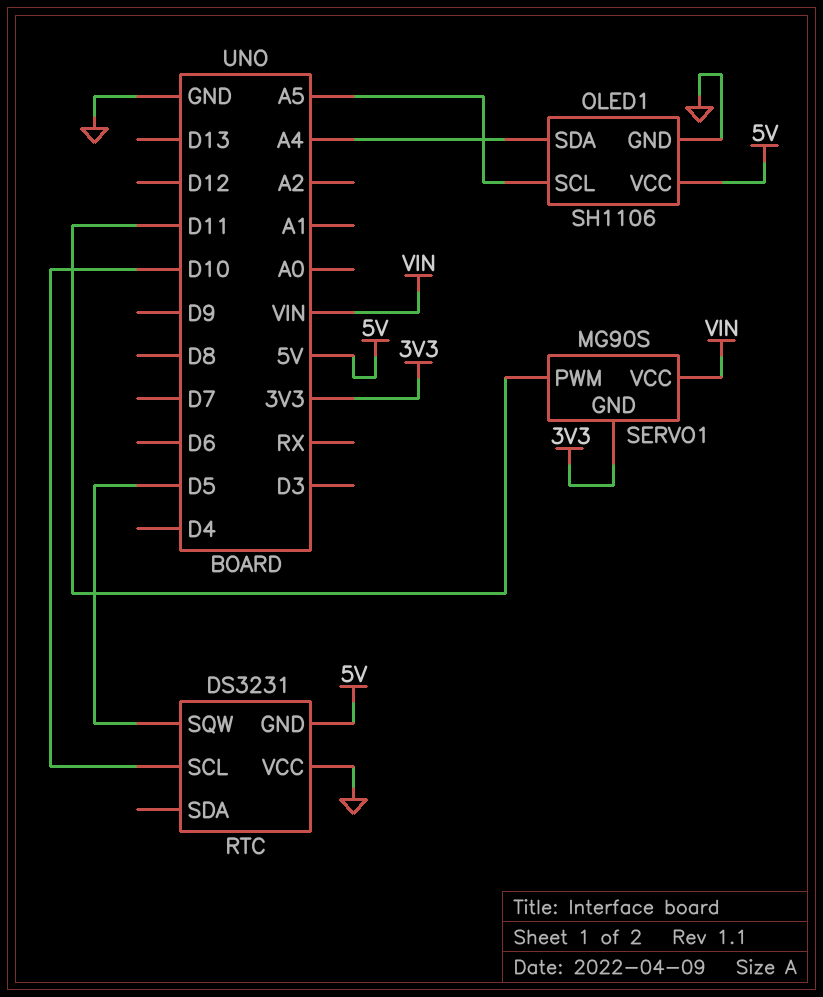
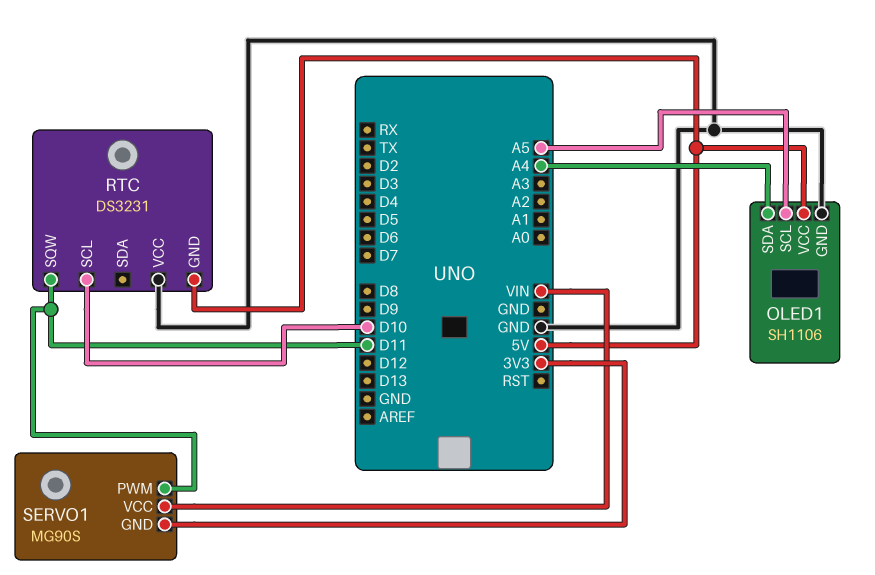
RTC pin SQW: D5 -> D11

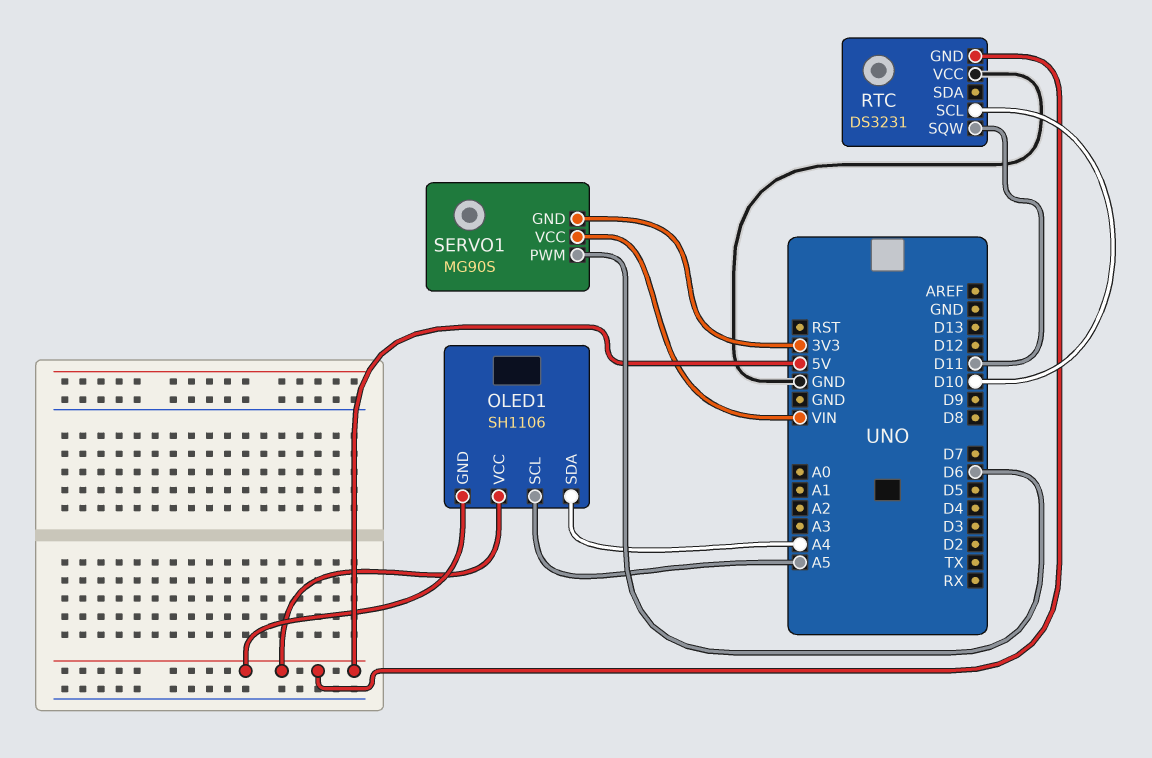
OLED1 pin GND: GND -> 5V
SERVO1 pin PWM: D11 -> D6

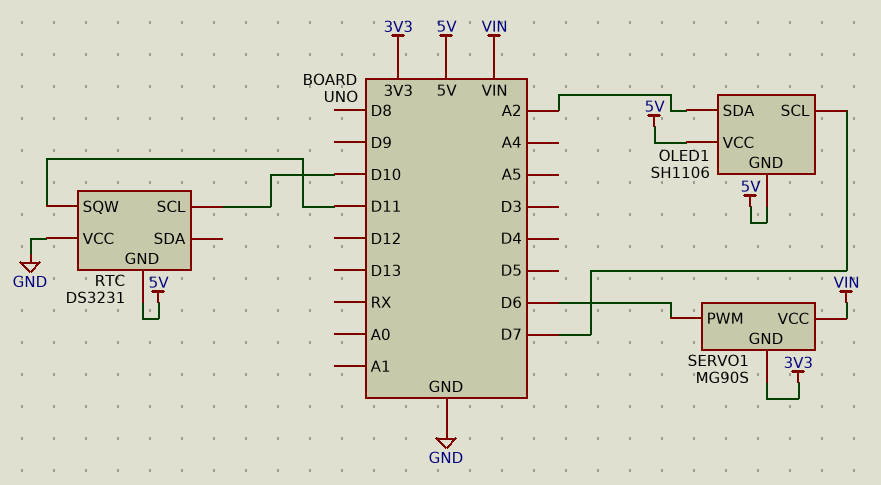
OLED1 pin SCL: A5 -> D7
OLED1 pin SDA: A4 -> A2

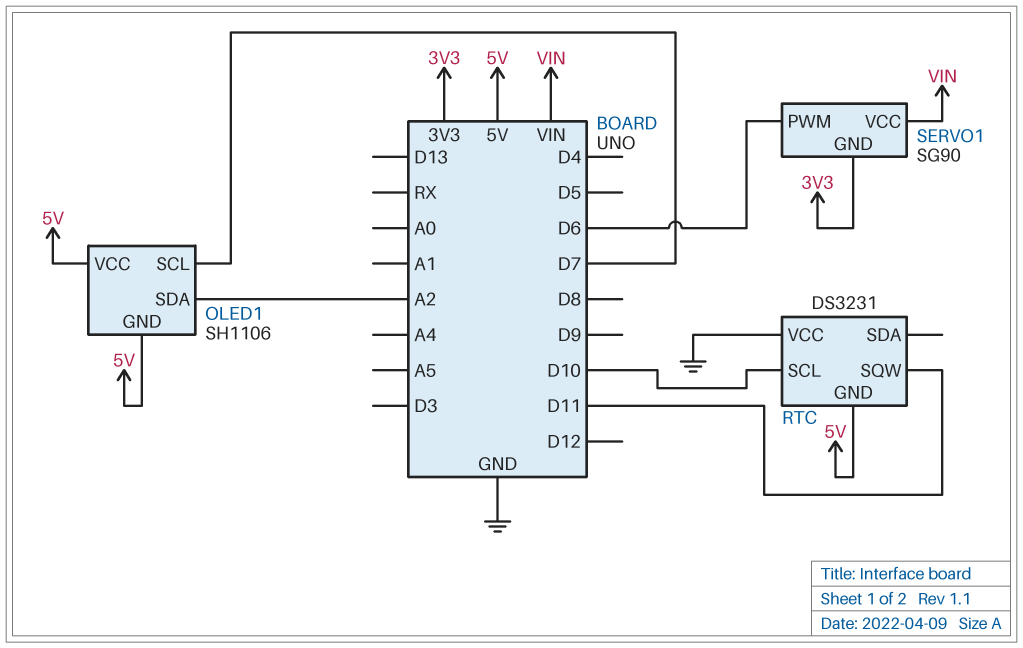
SERVO1: MG90S -> SG90

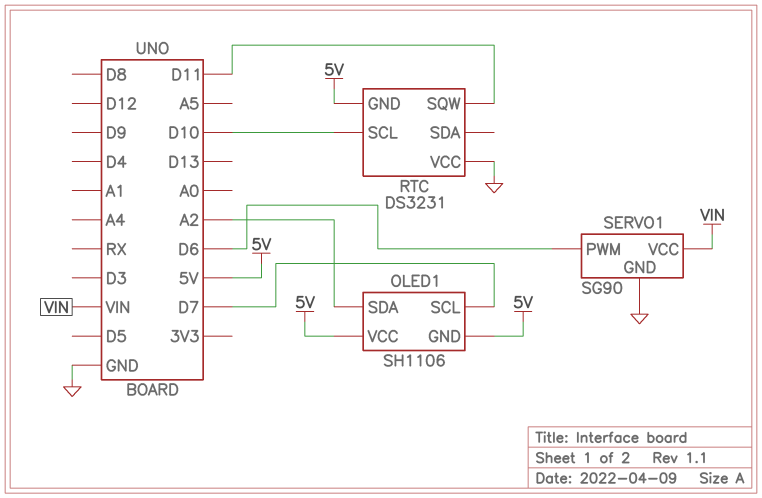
SERVO1 pin GND: 3V3 -> GND

